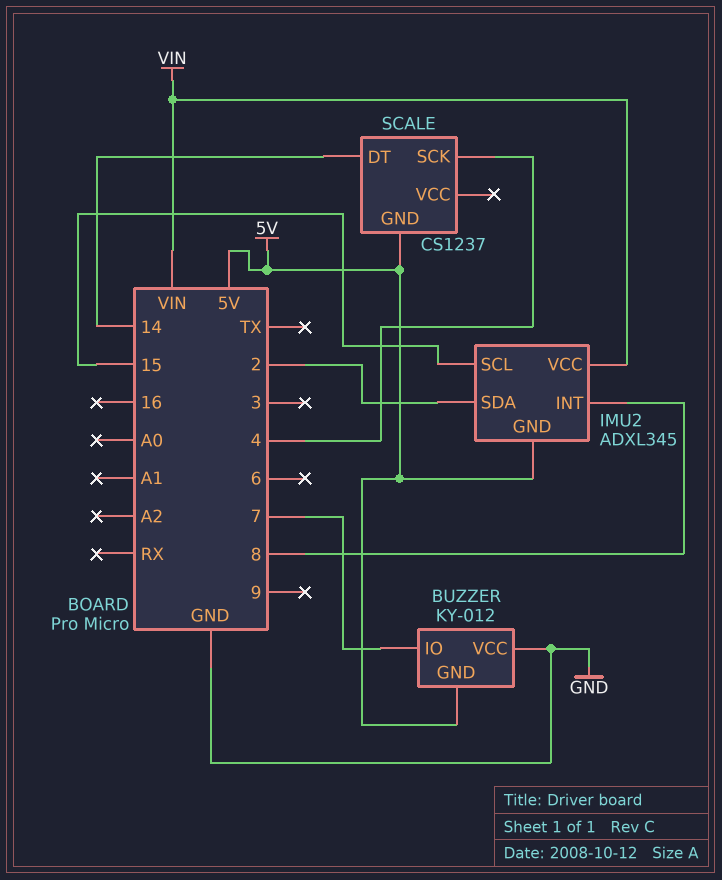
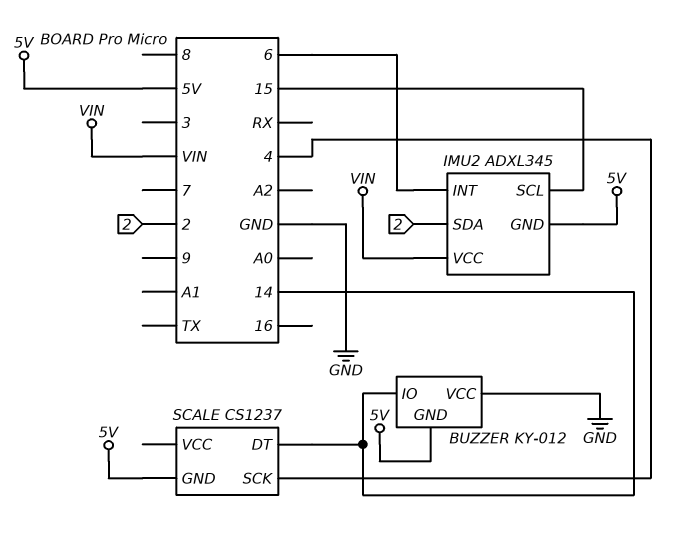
BUZZER pin IO: 7 -> 14
IMU2 pin INT: 8 -> 6

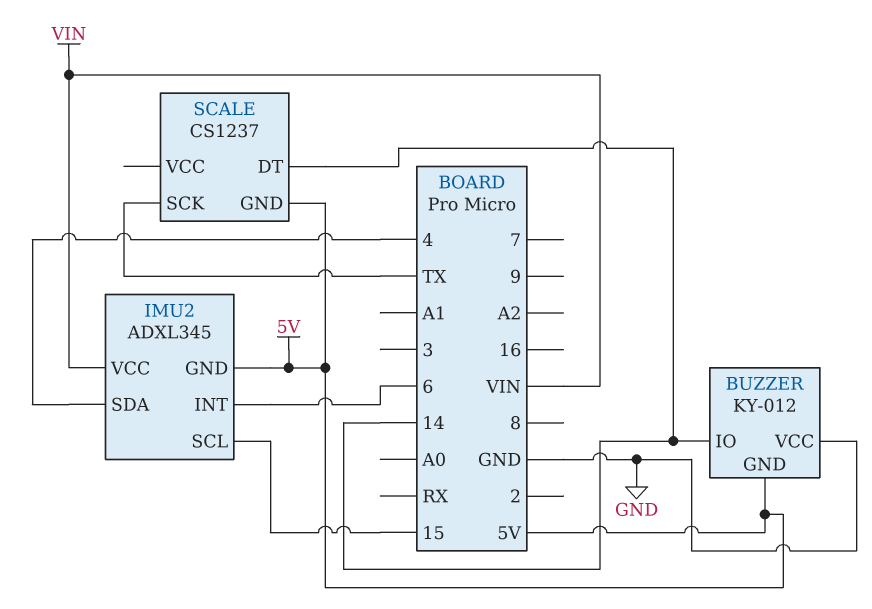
IMU2 pin SDA: 2 -> 4
SCALE pin SCK: 4 -> TX

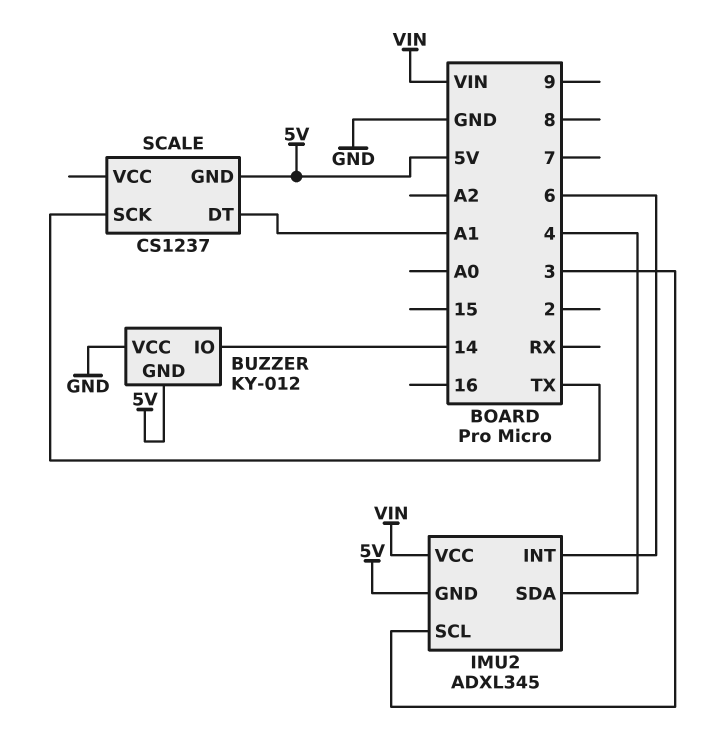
IMU2 pin SCL: 15 -> 3
SCALE pin DT: 14 -> A1

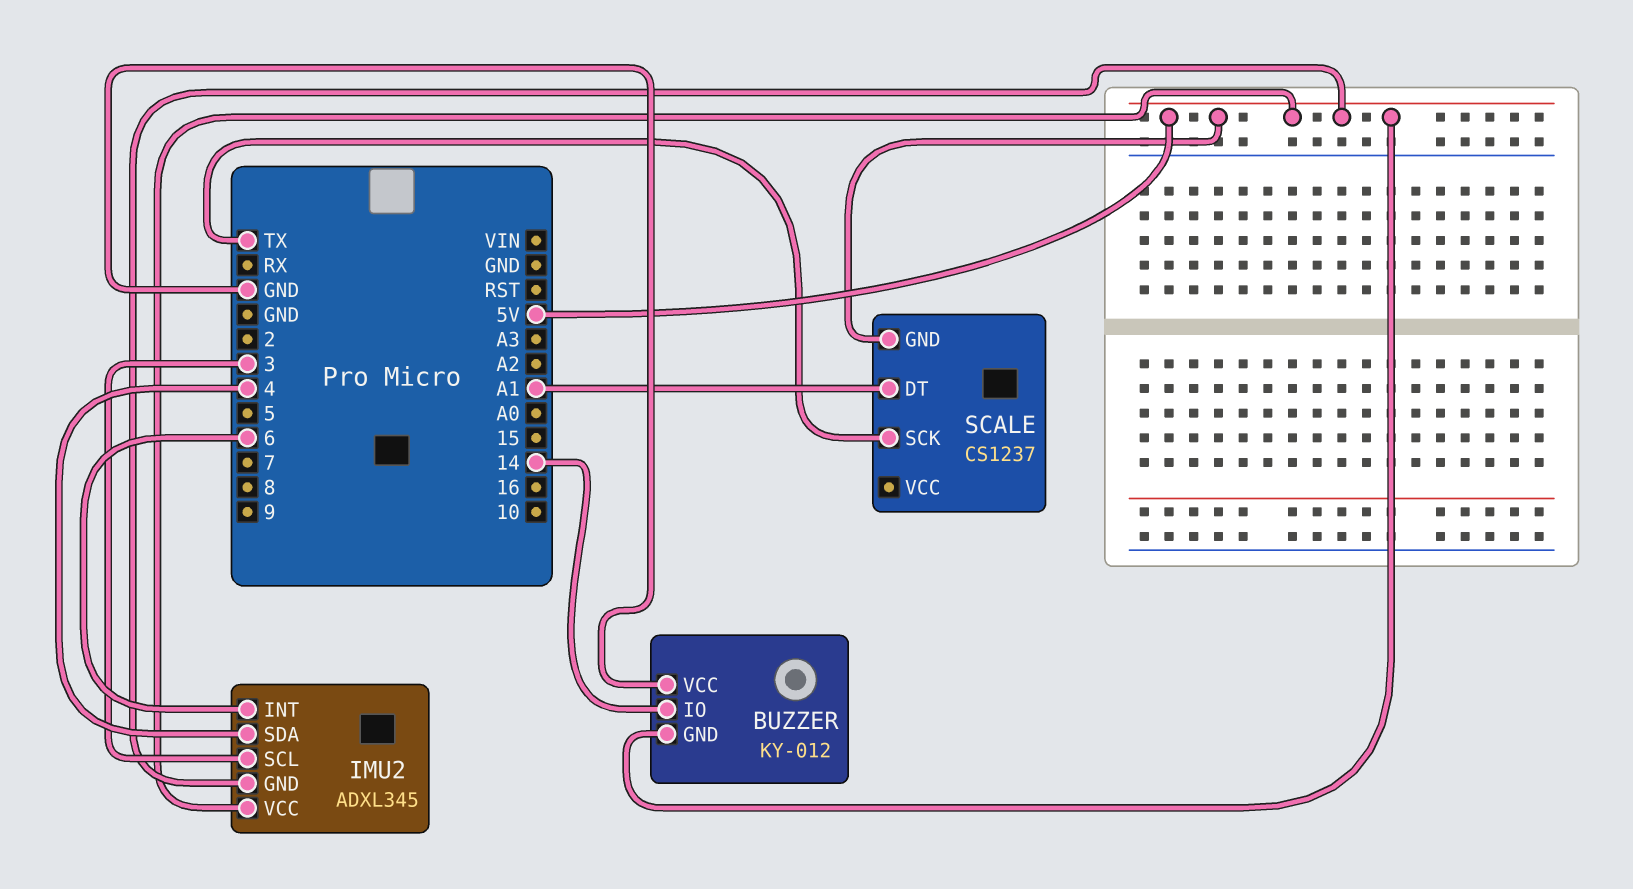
IMU2 pin VCC: VIN -> 5V

